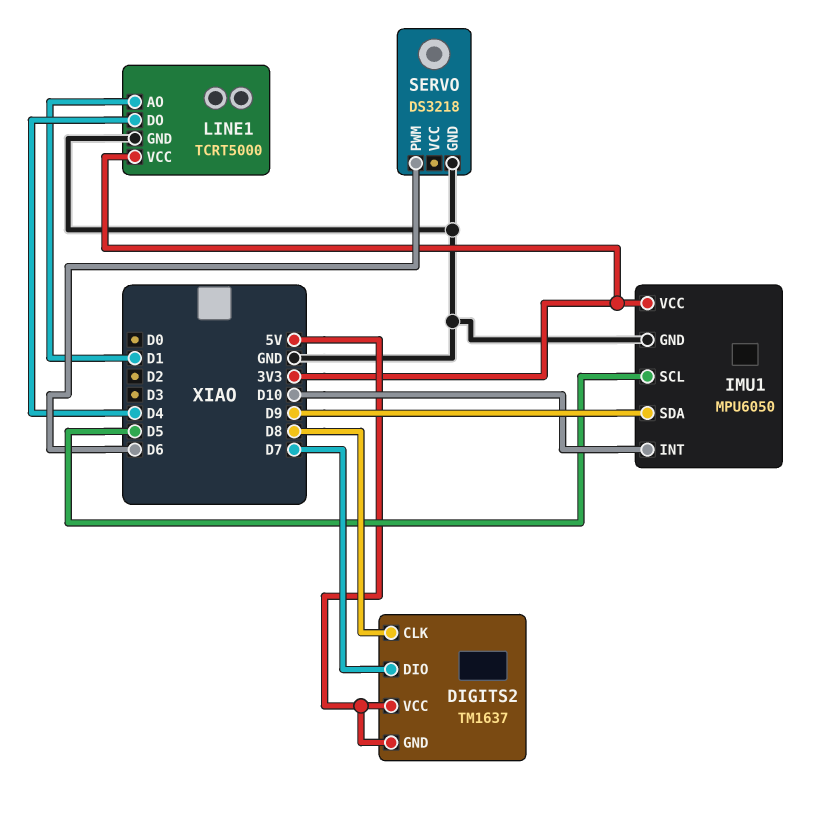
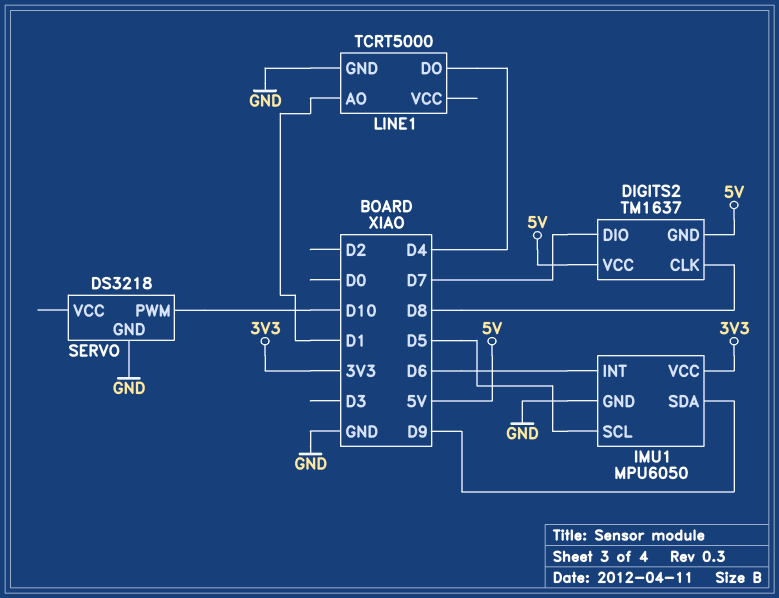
IMU1 pin INT: D10 -> D6
LINE1 pin VCC: 3V3 -> none
SERVO pin PWM: D6 -> D10

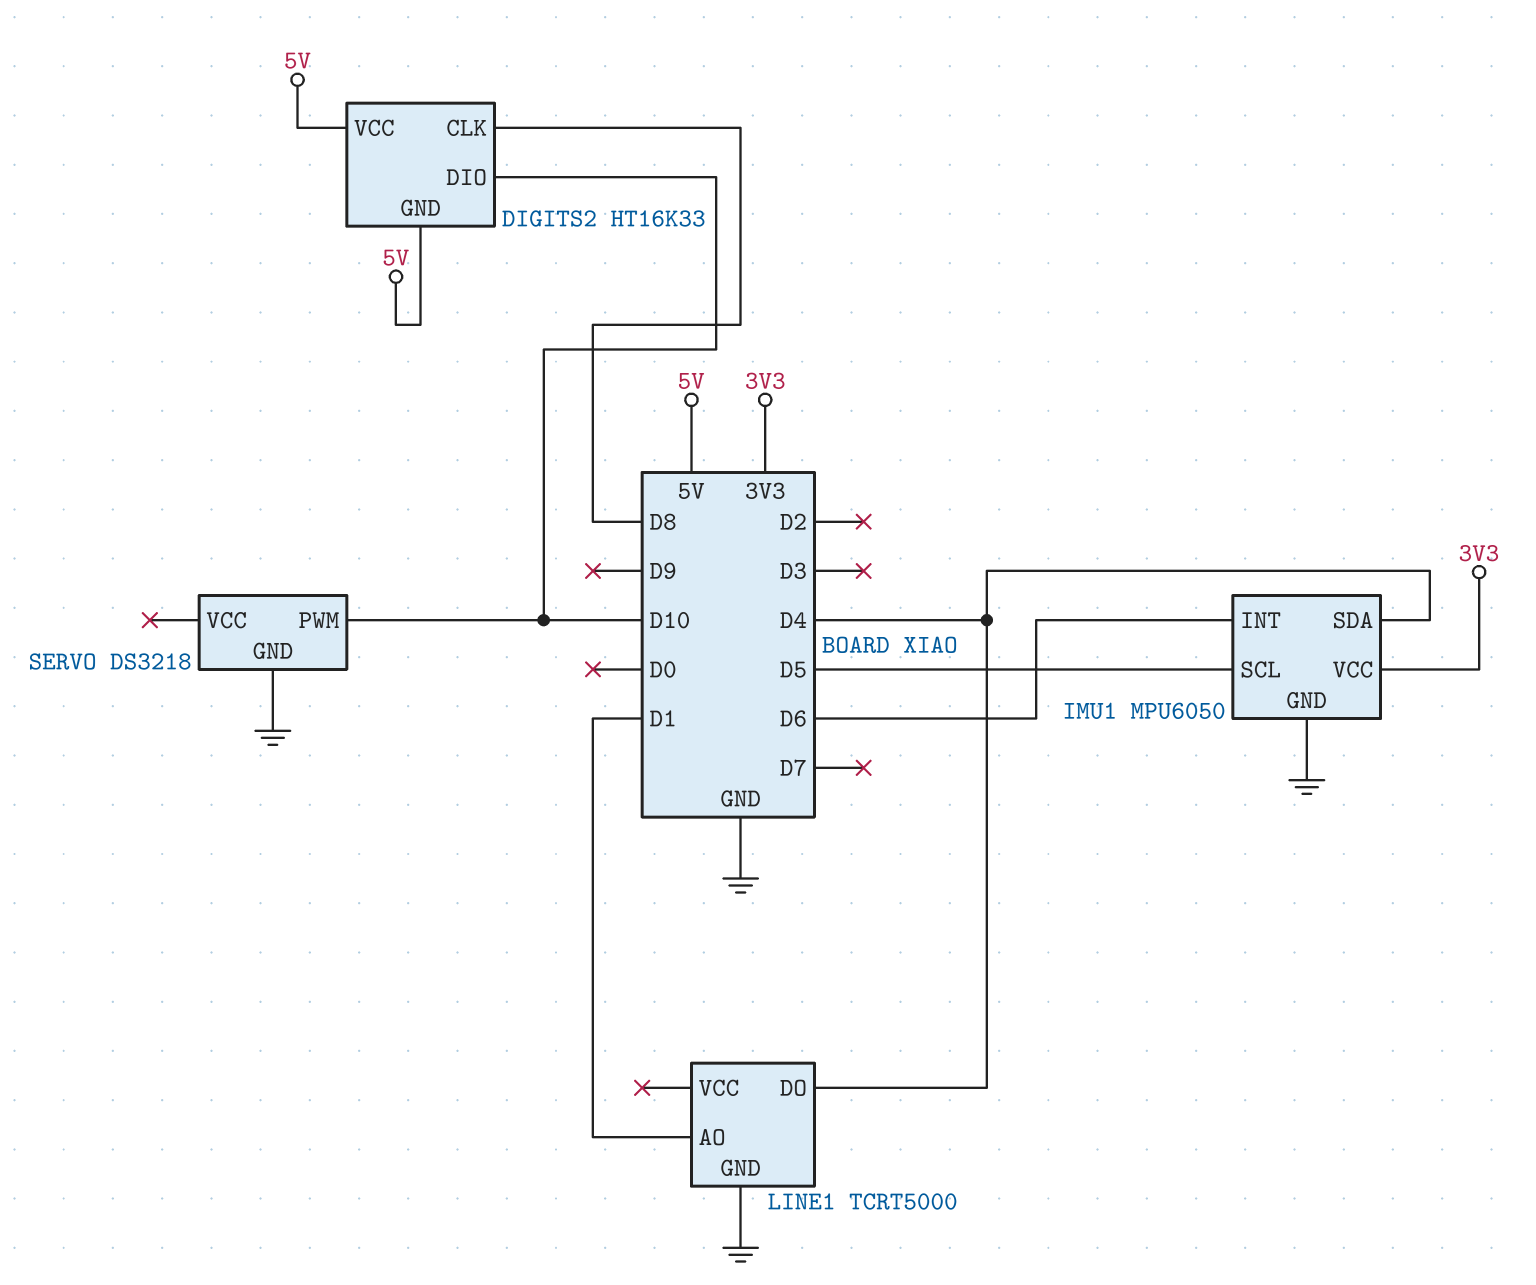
DIGITS2: TM1637 -> HT16K33
DIGITS2 pin DIO: D7 -> D10
IMU1 pin SDA: D9 -> D4

